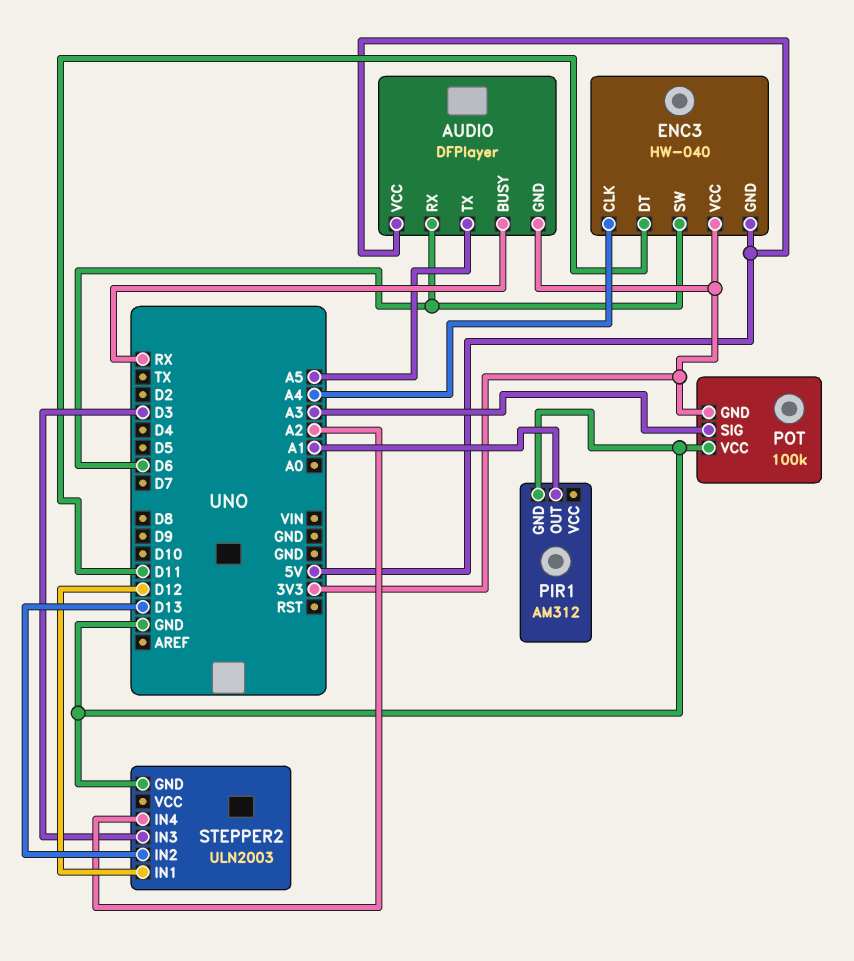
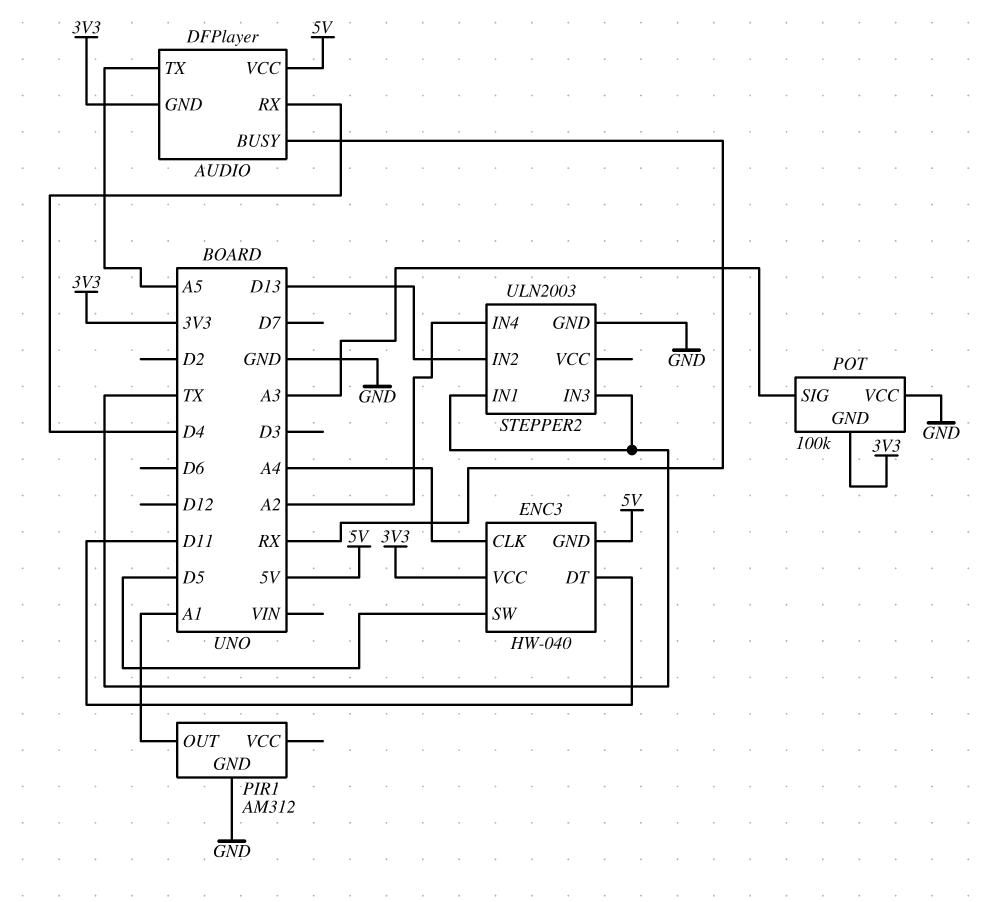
AUDIO pin RX: D6 -> D4
ENC3 pin SW: D6 -> D5
STEPPER2 pin IN1: D12 -> TX
STEPPER2 pin IN3: D3 -> TX

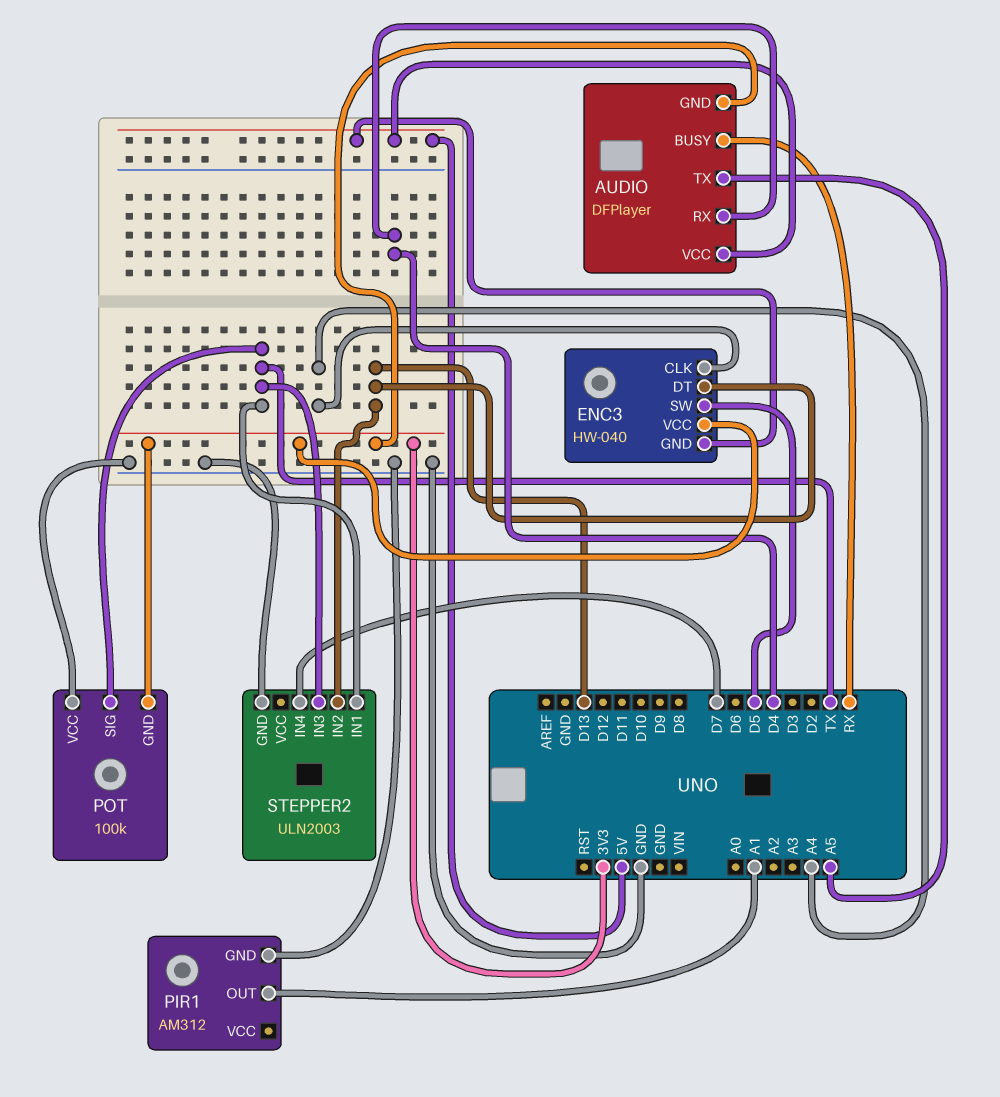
ENC3 pin DT: D11 -> D13
POT pin SIG: A3 -> TX
STEPPER2 pin IN4: A2 -> D7

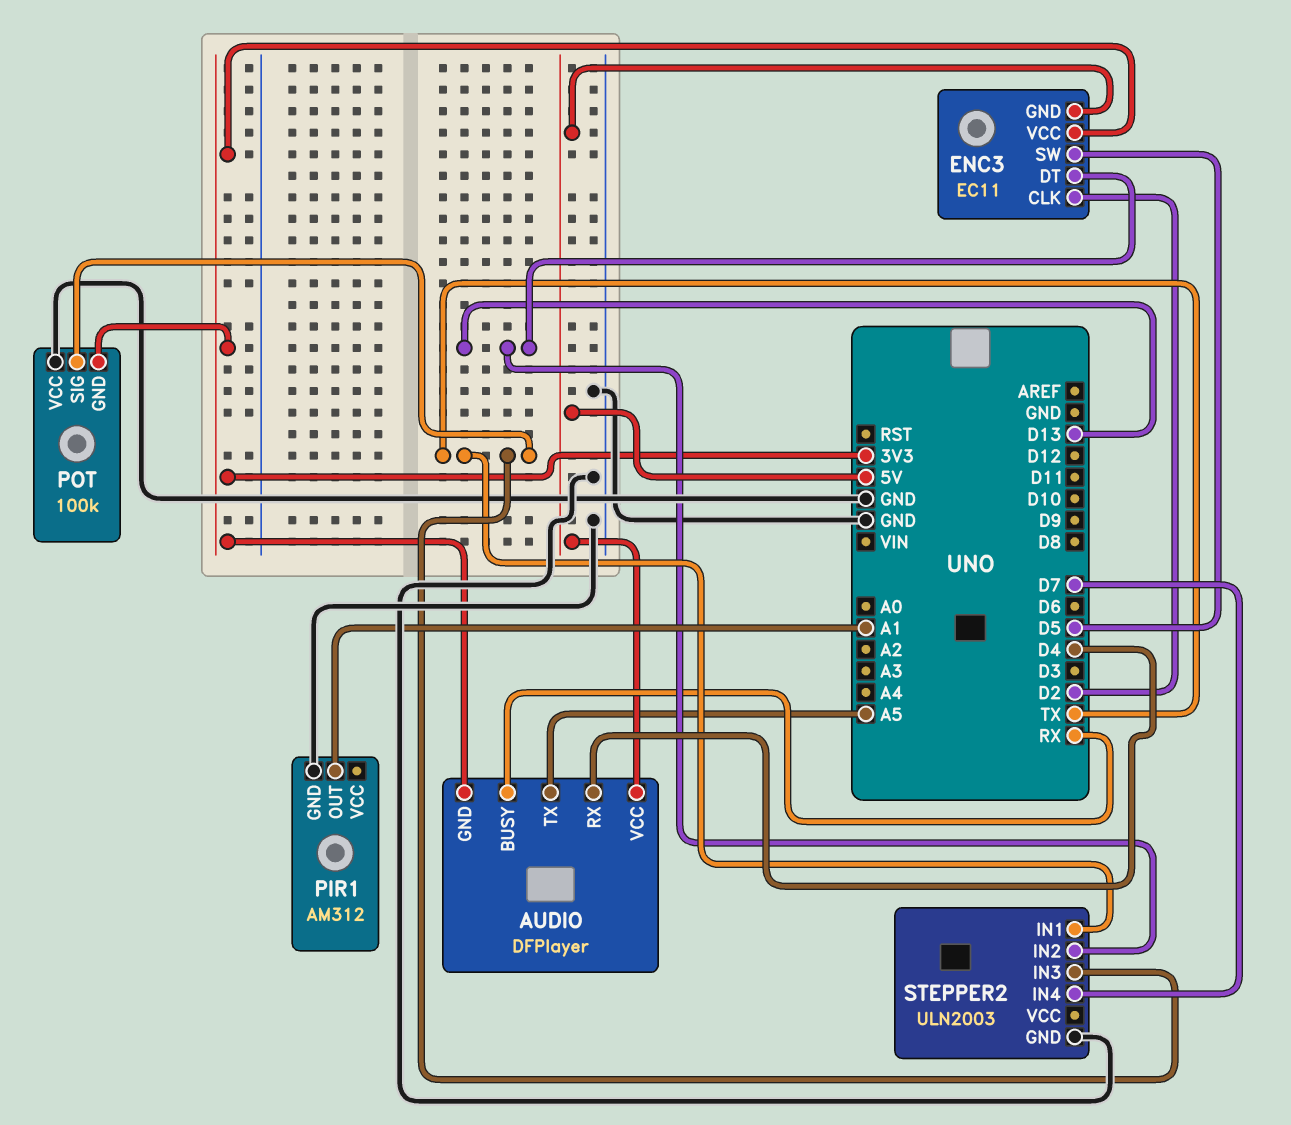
ENC3: HW-040 -> EC11
ENC3 pin CLK: A4 -> D2

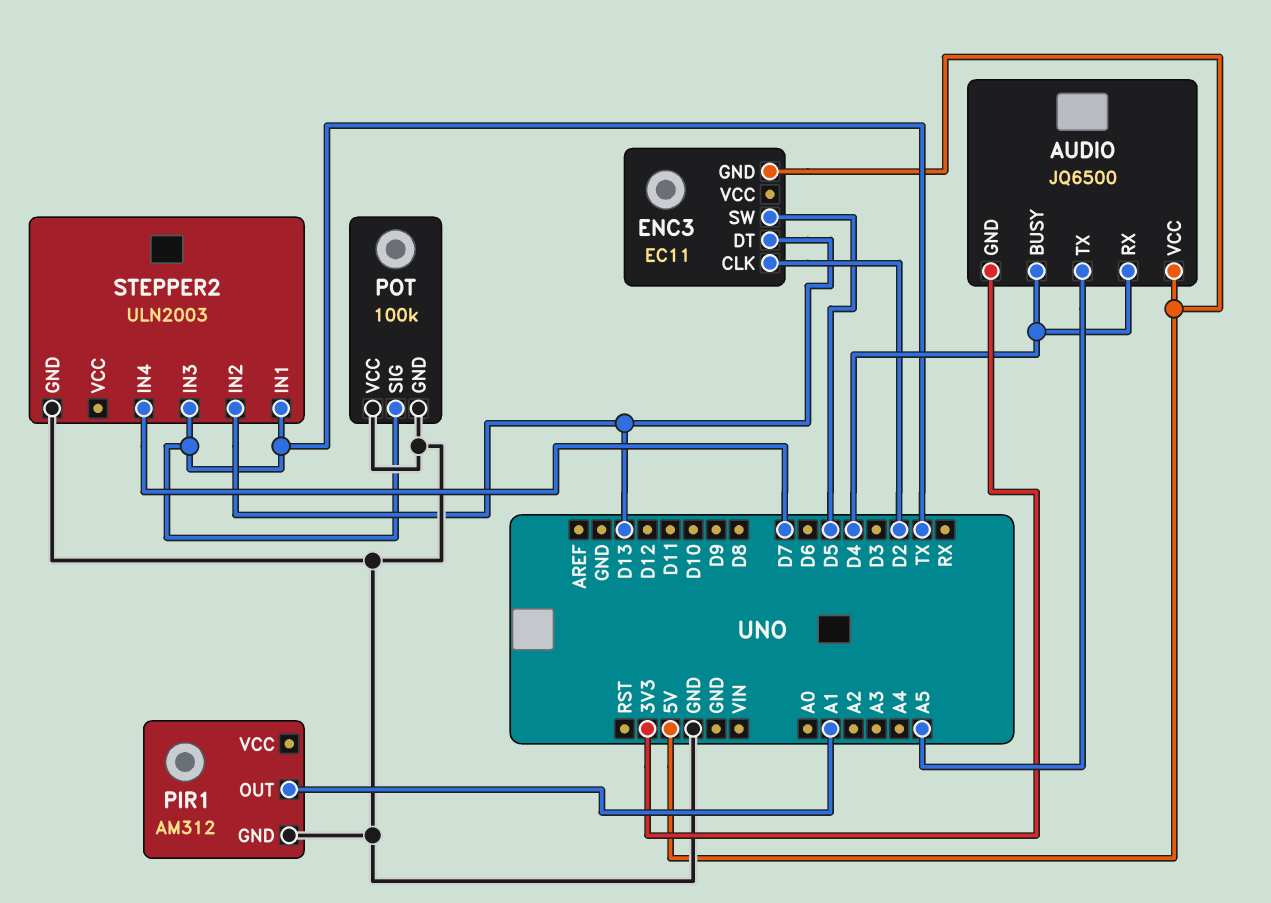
AUDIO: DFPlayer -> JQ6500
AUDIO pin BUSY: RX -> D4
ENC3 pin VCC: 3V3 -> none
POT pin GND: 3V3 -> GND

